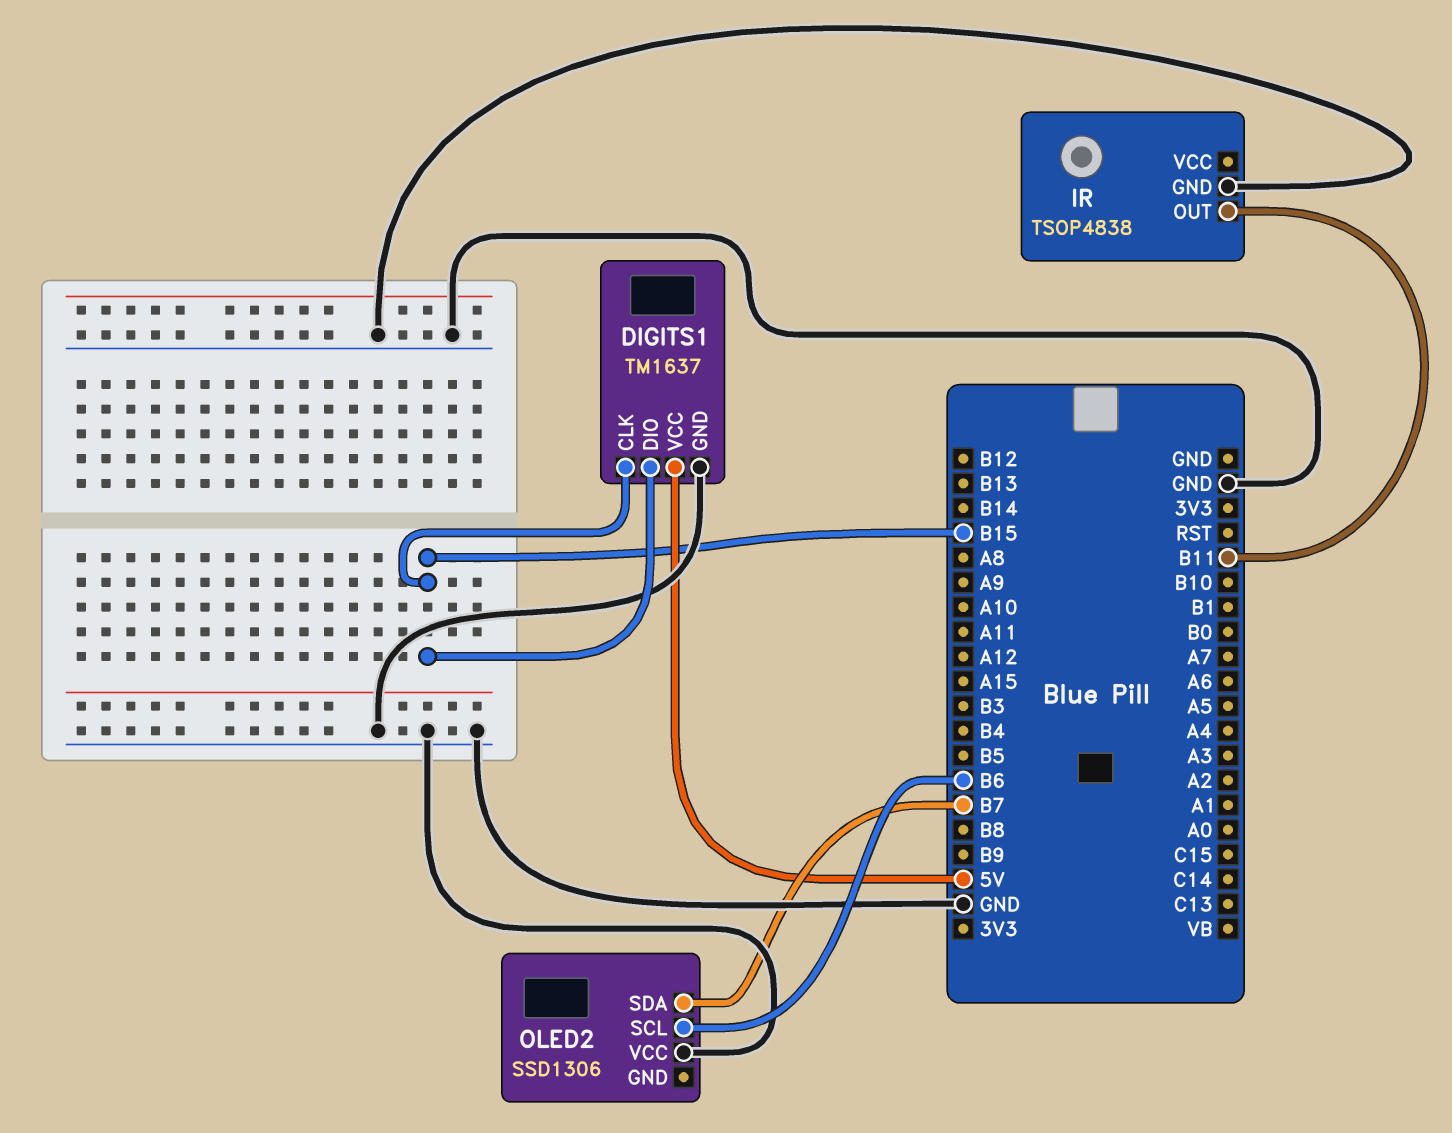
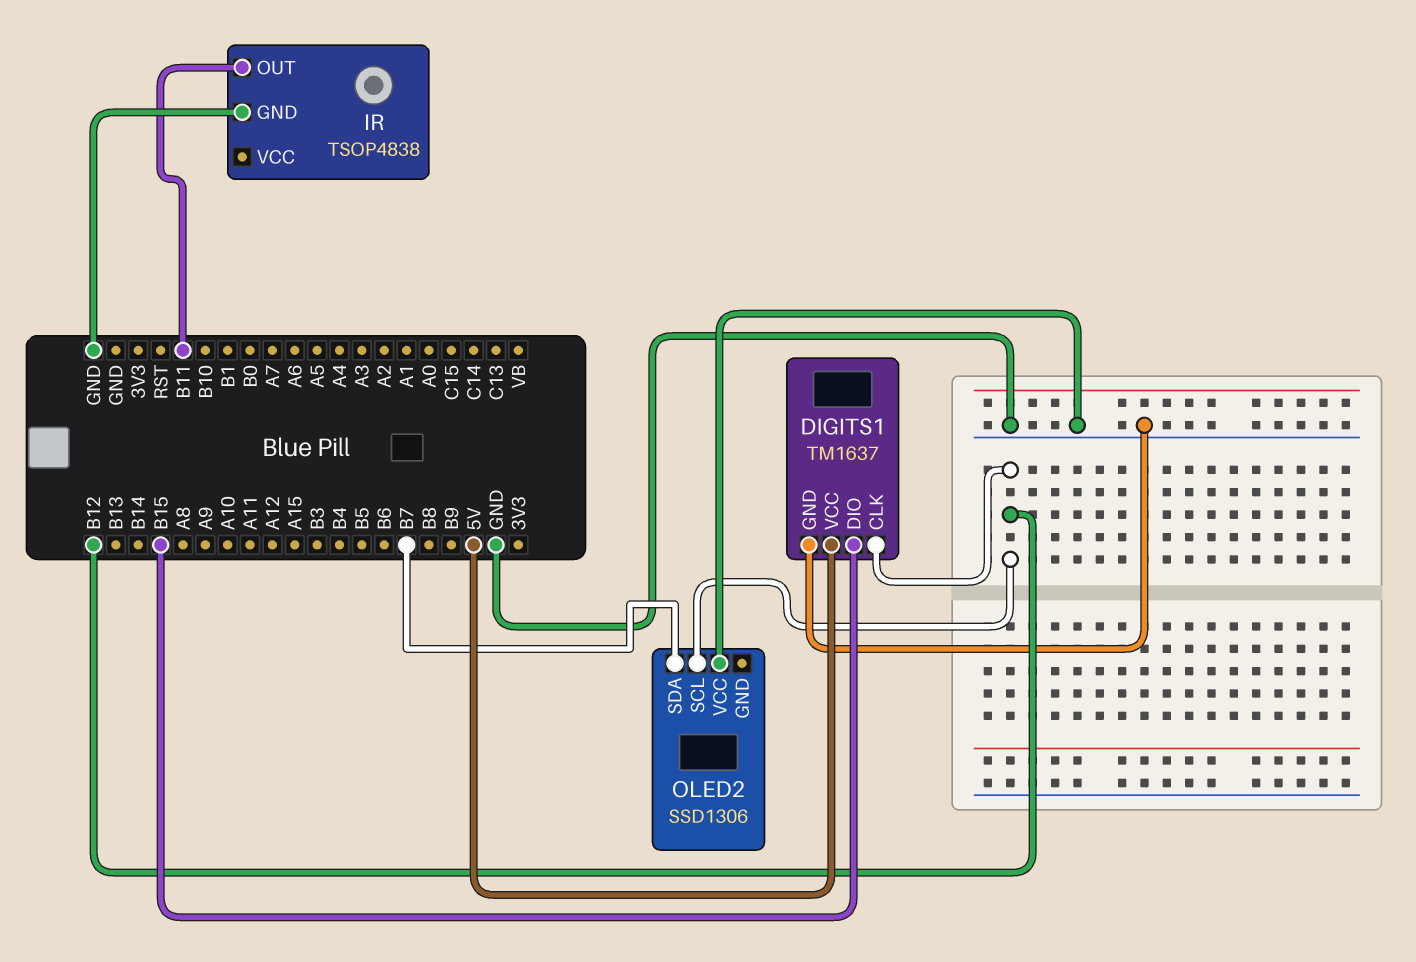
DIGITS1 pin CLK: B15 -> B12
OLED2 pin SCL: B6 -> B12

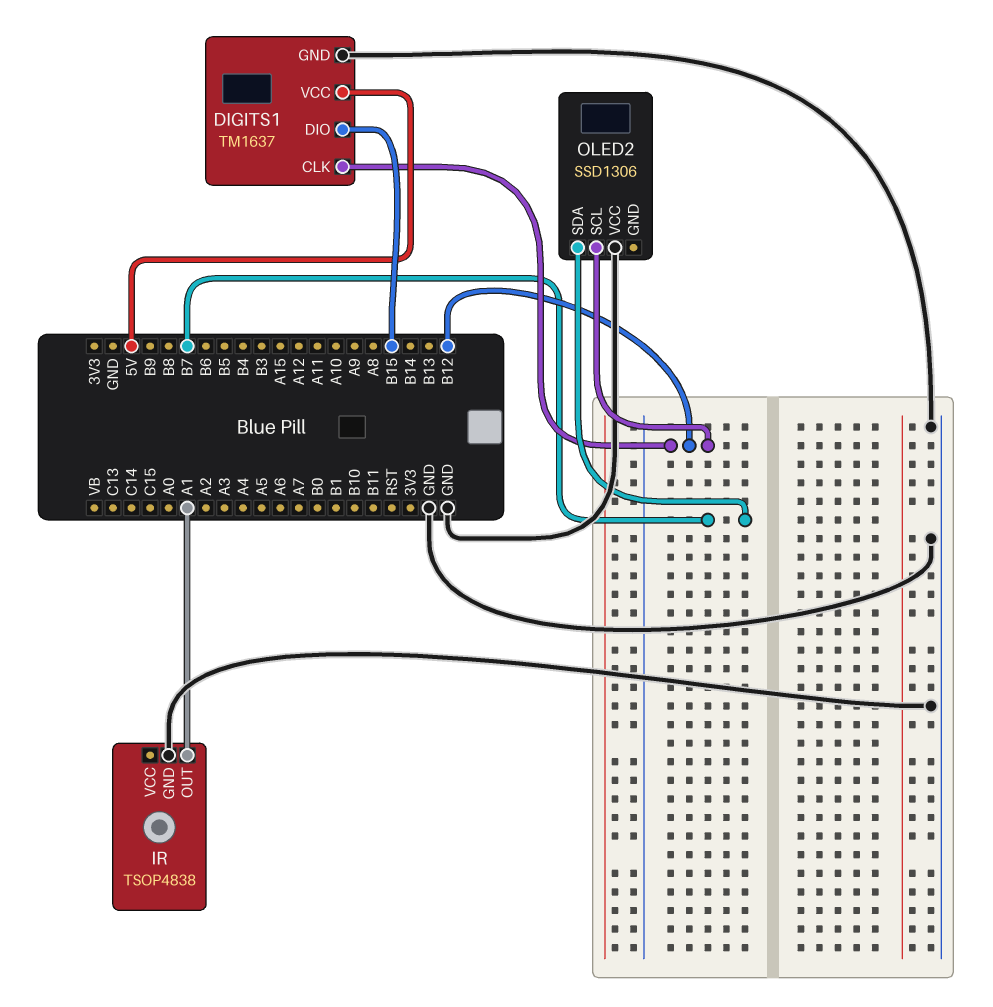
IR pin OUT: B11 -> A1

